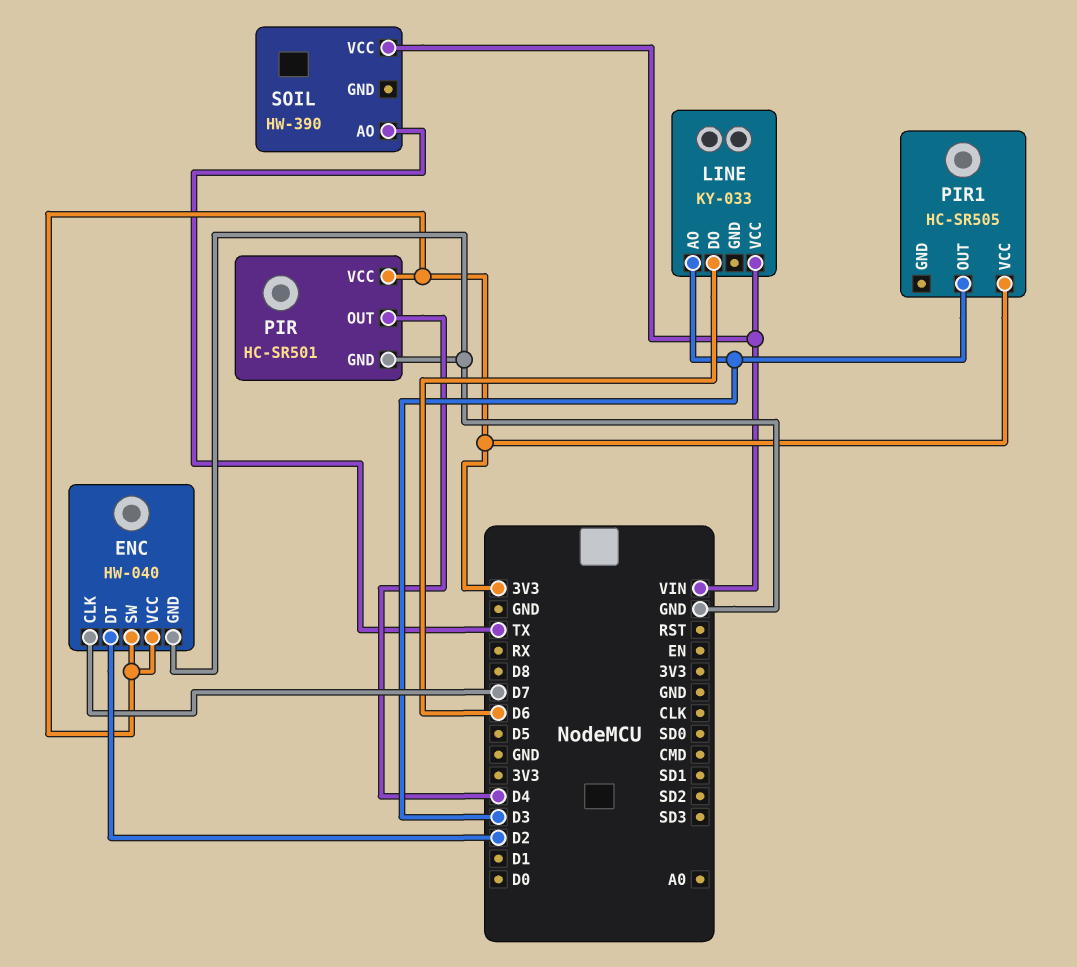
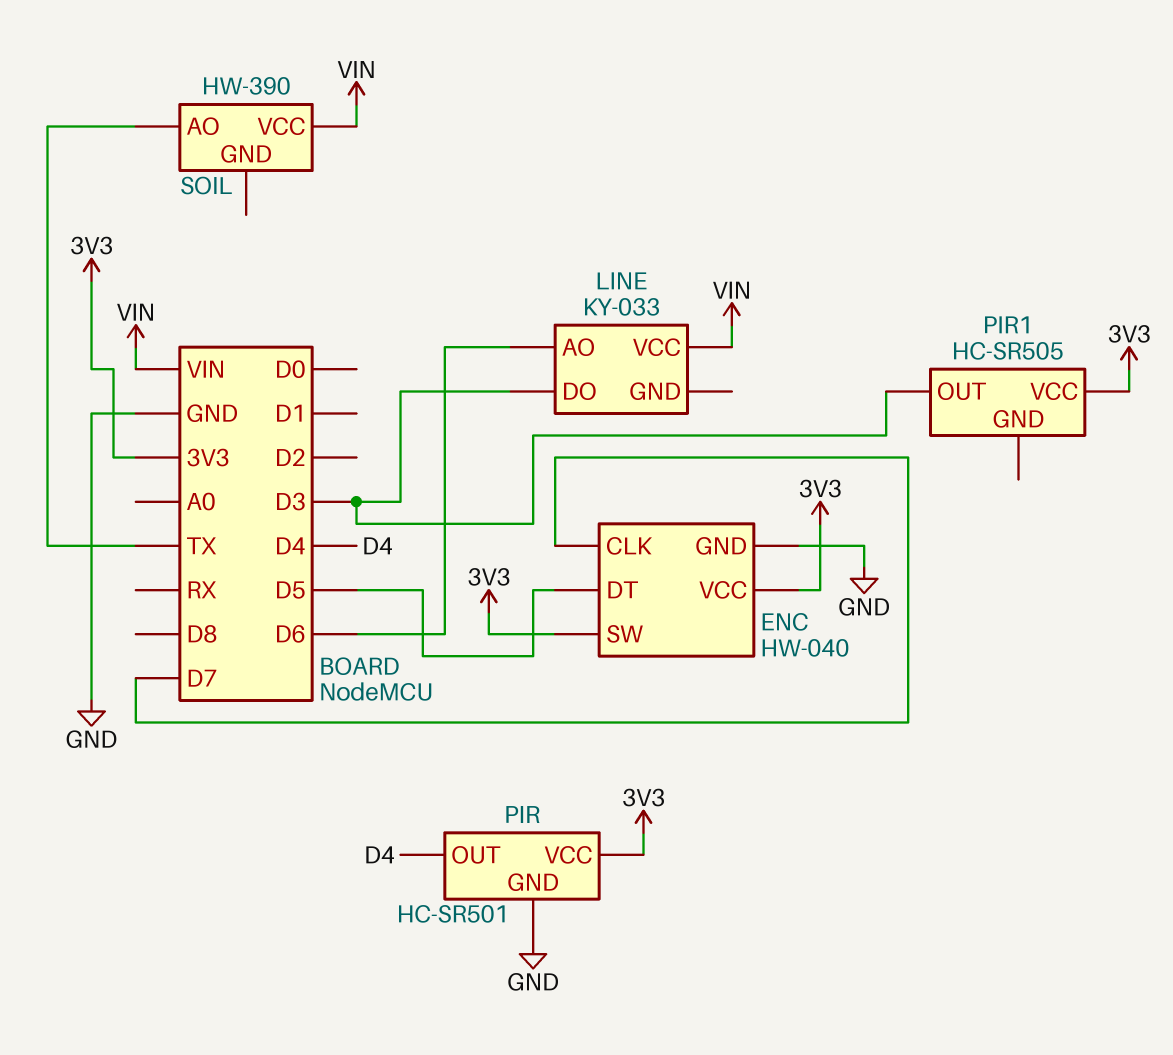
ENC pin DT: D2 -> D5
LINE pin AO: D3 -> D6
LINE pin DO: D6 -> D3

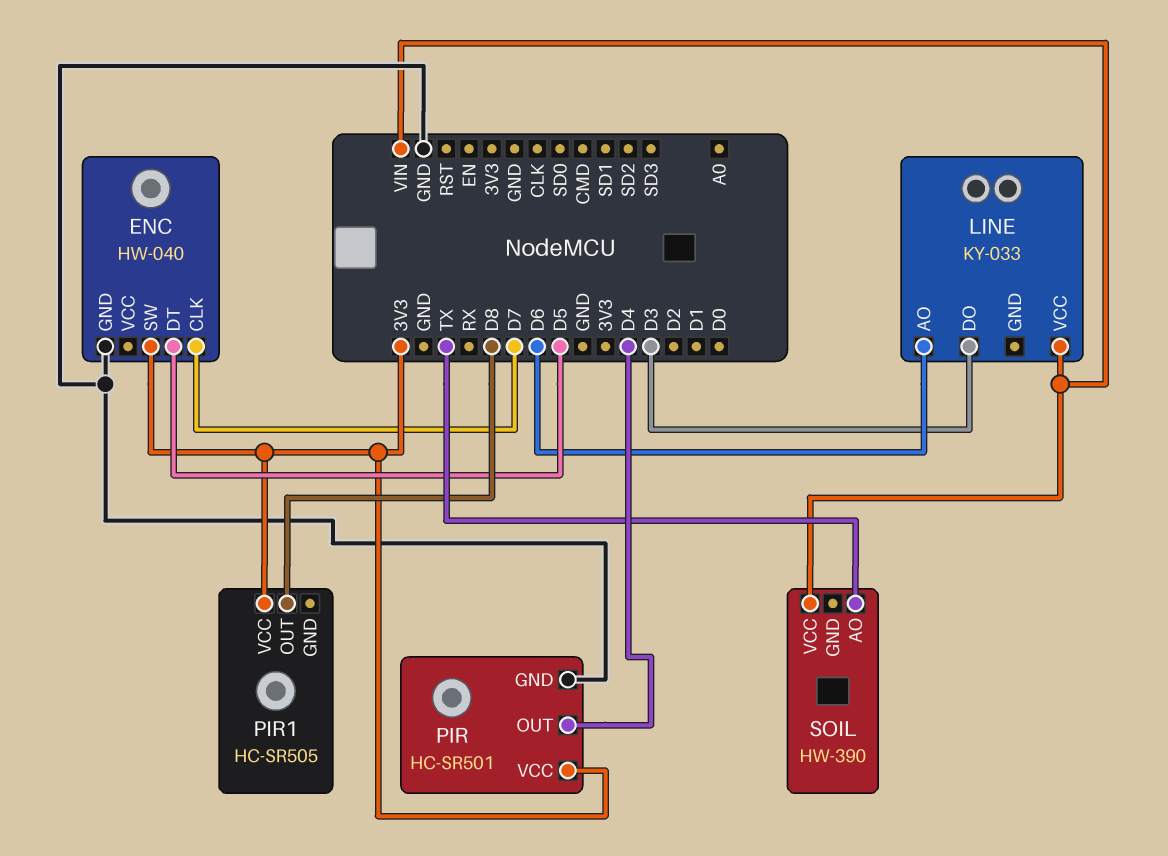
ENC pin VCC: 3V3 -> none
PIR1 pin OUT: D3 -> D8

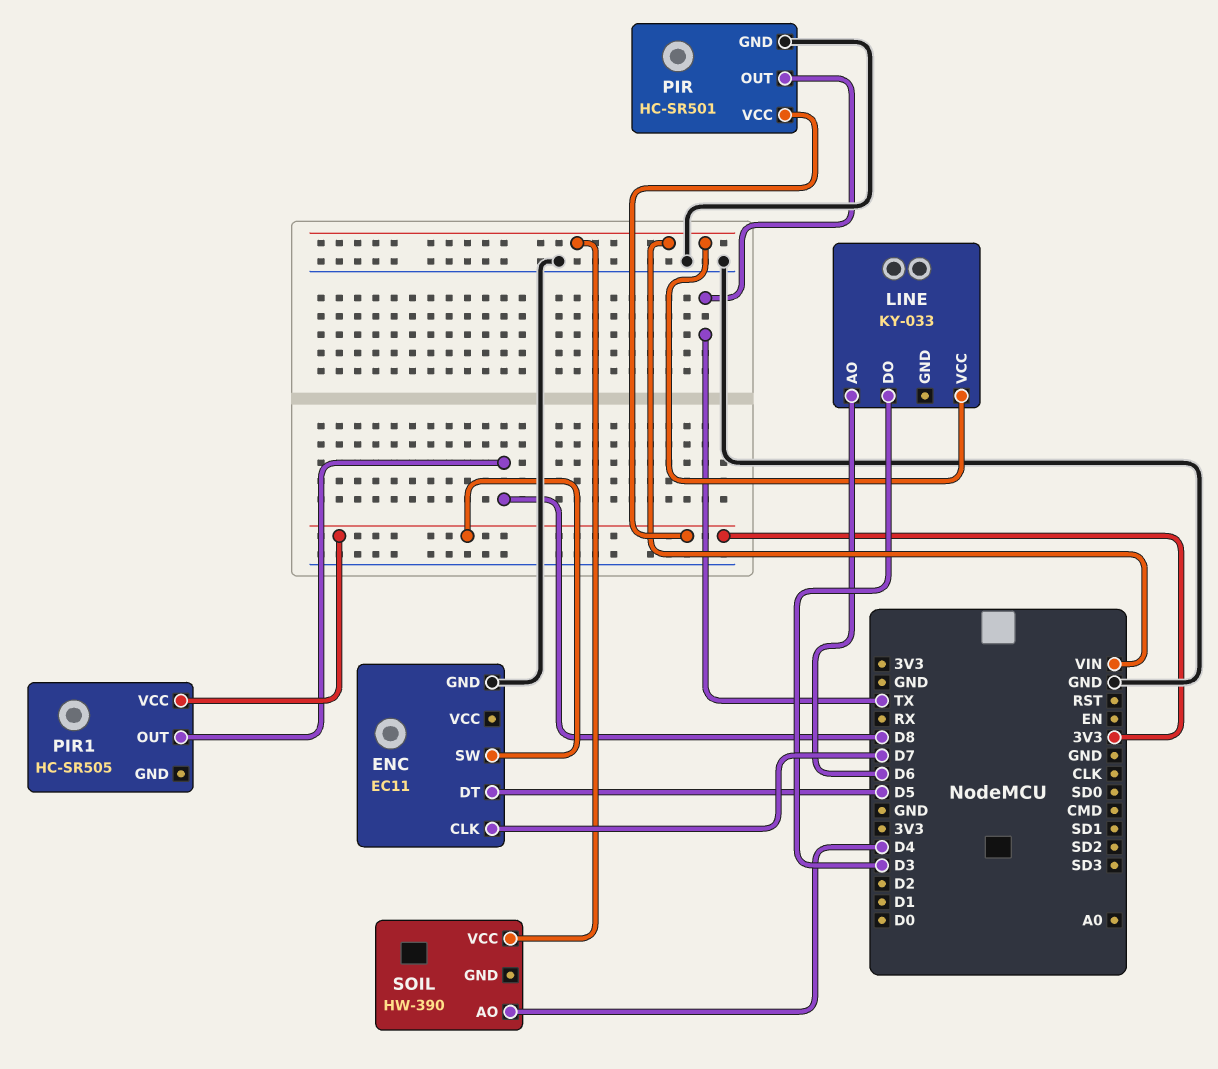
ENC: HW-040 -> EC11
PIR pin OUT: D4 -> TX
SOIL pin AO: TX -> D4

